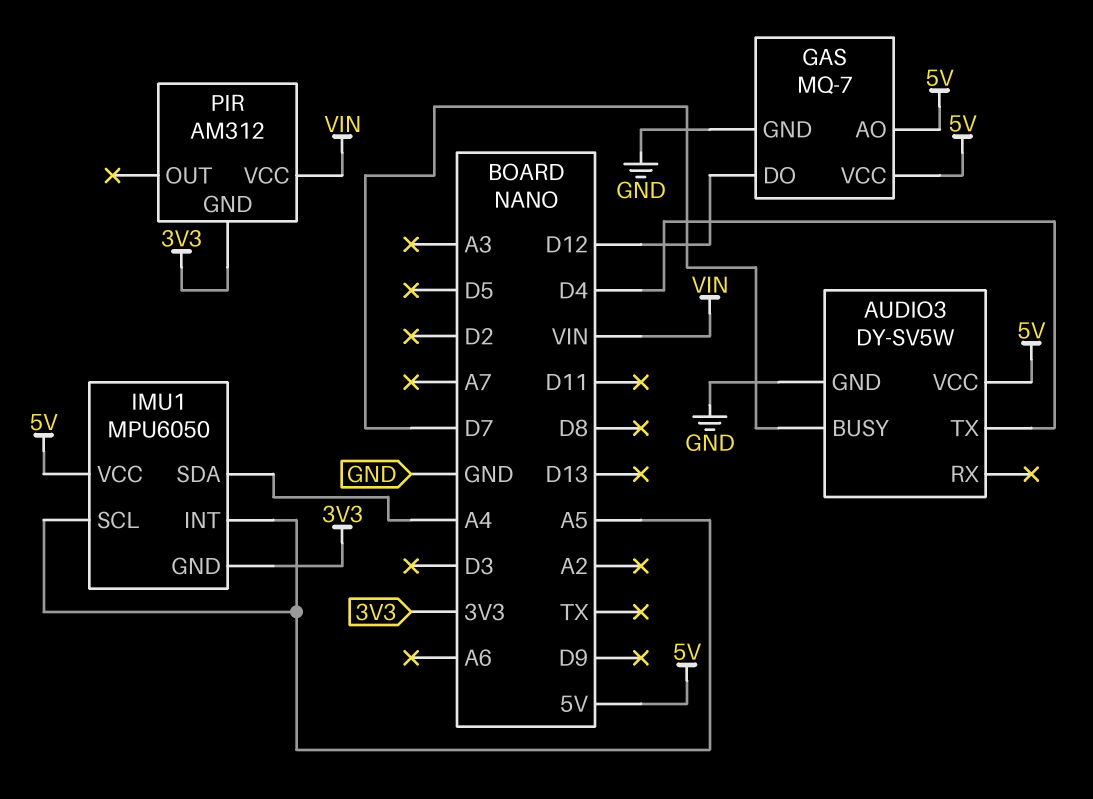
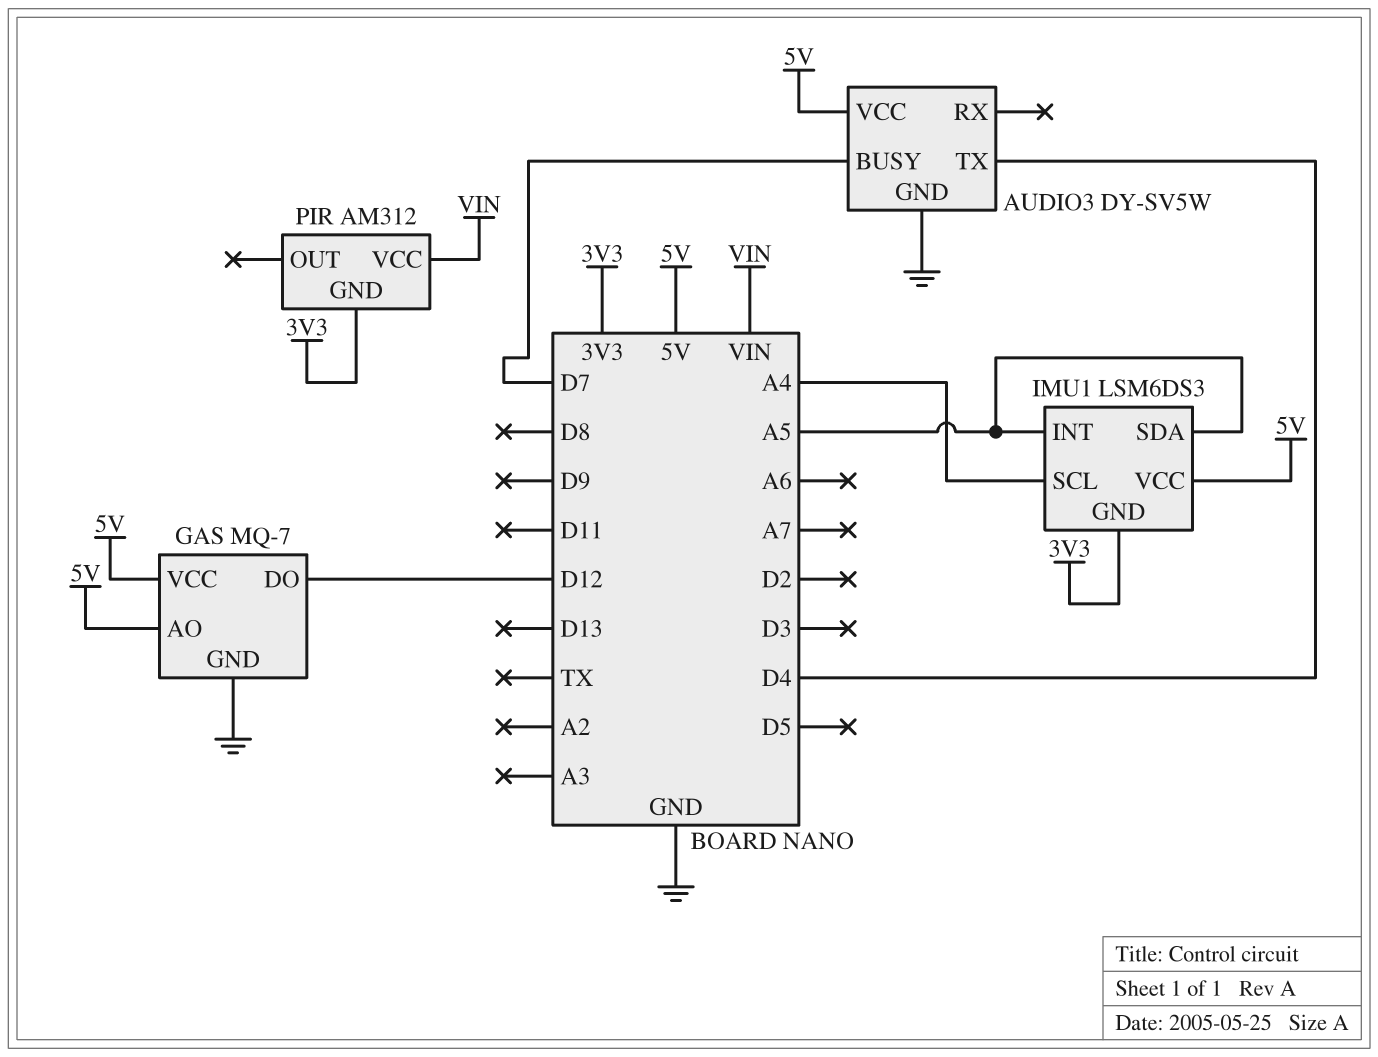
IMU1: MPU6050 -> LSM6DS3
IMU1 pin SCL: A5 -> A4
IMU1 pin SDA: A4 -> A5

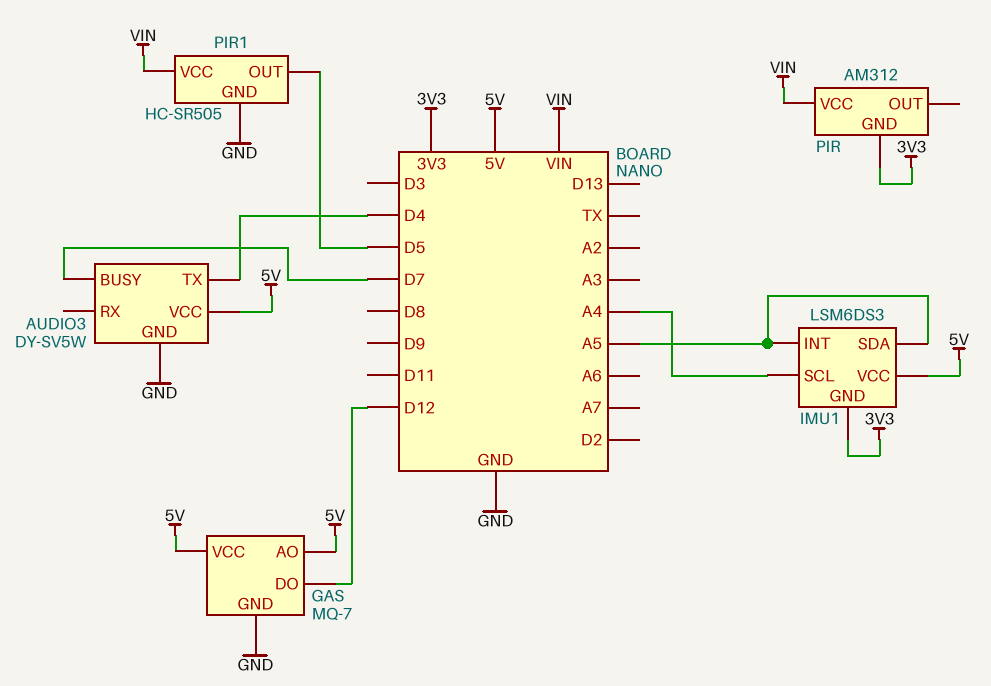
PIR1: none -> HC-SR505
PIR1 pin GND: none -> GND
PIR1 pin OUT: none -> D5
PIR1 pin VCC: none -> VIN

